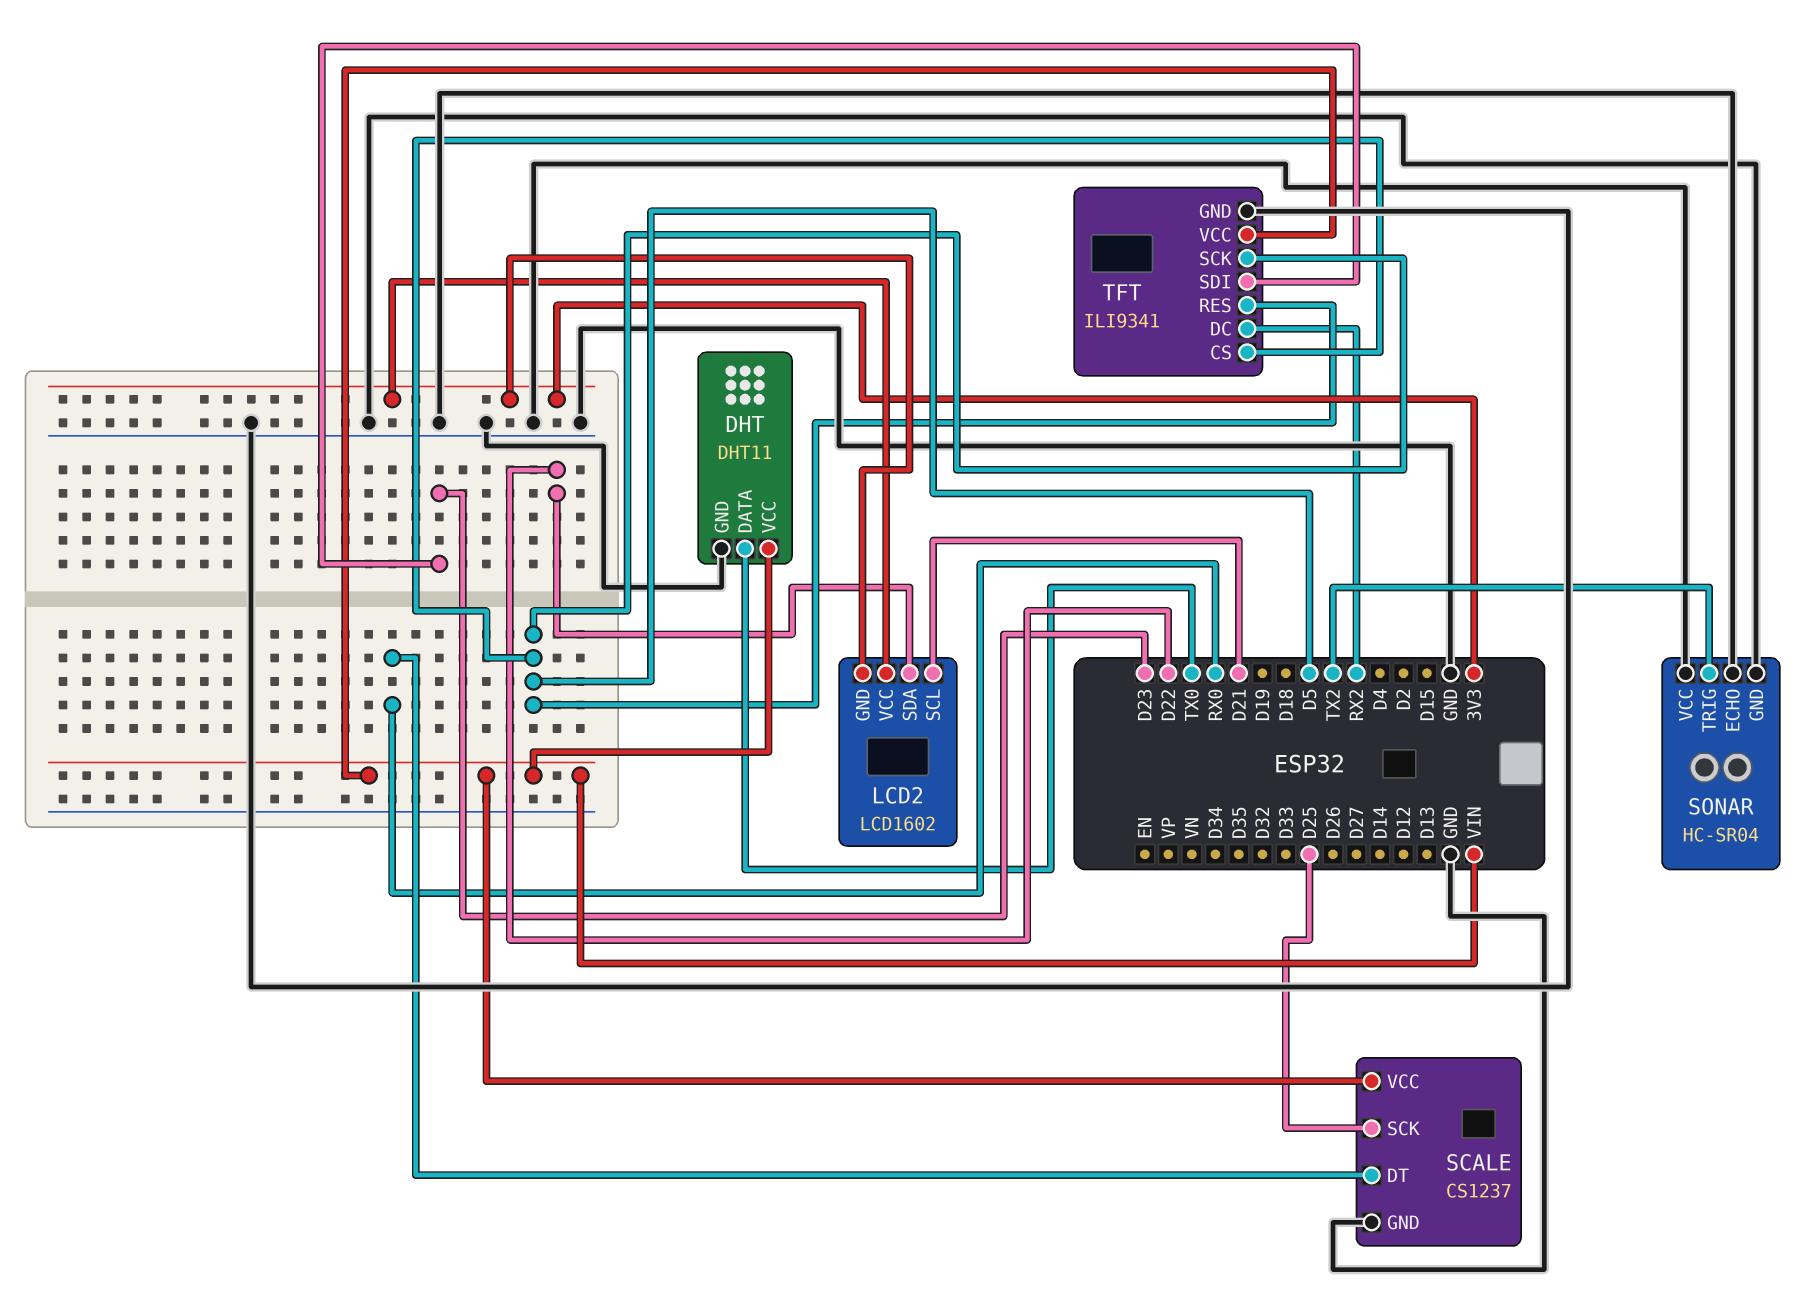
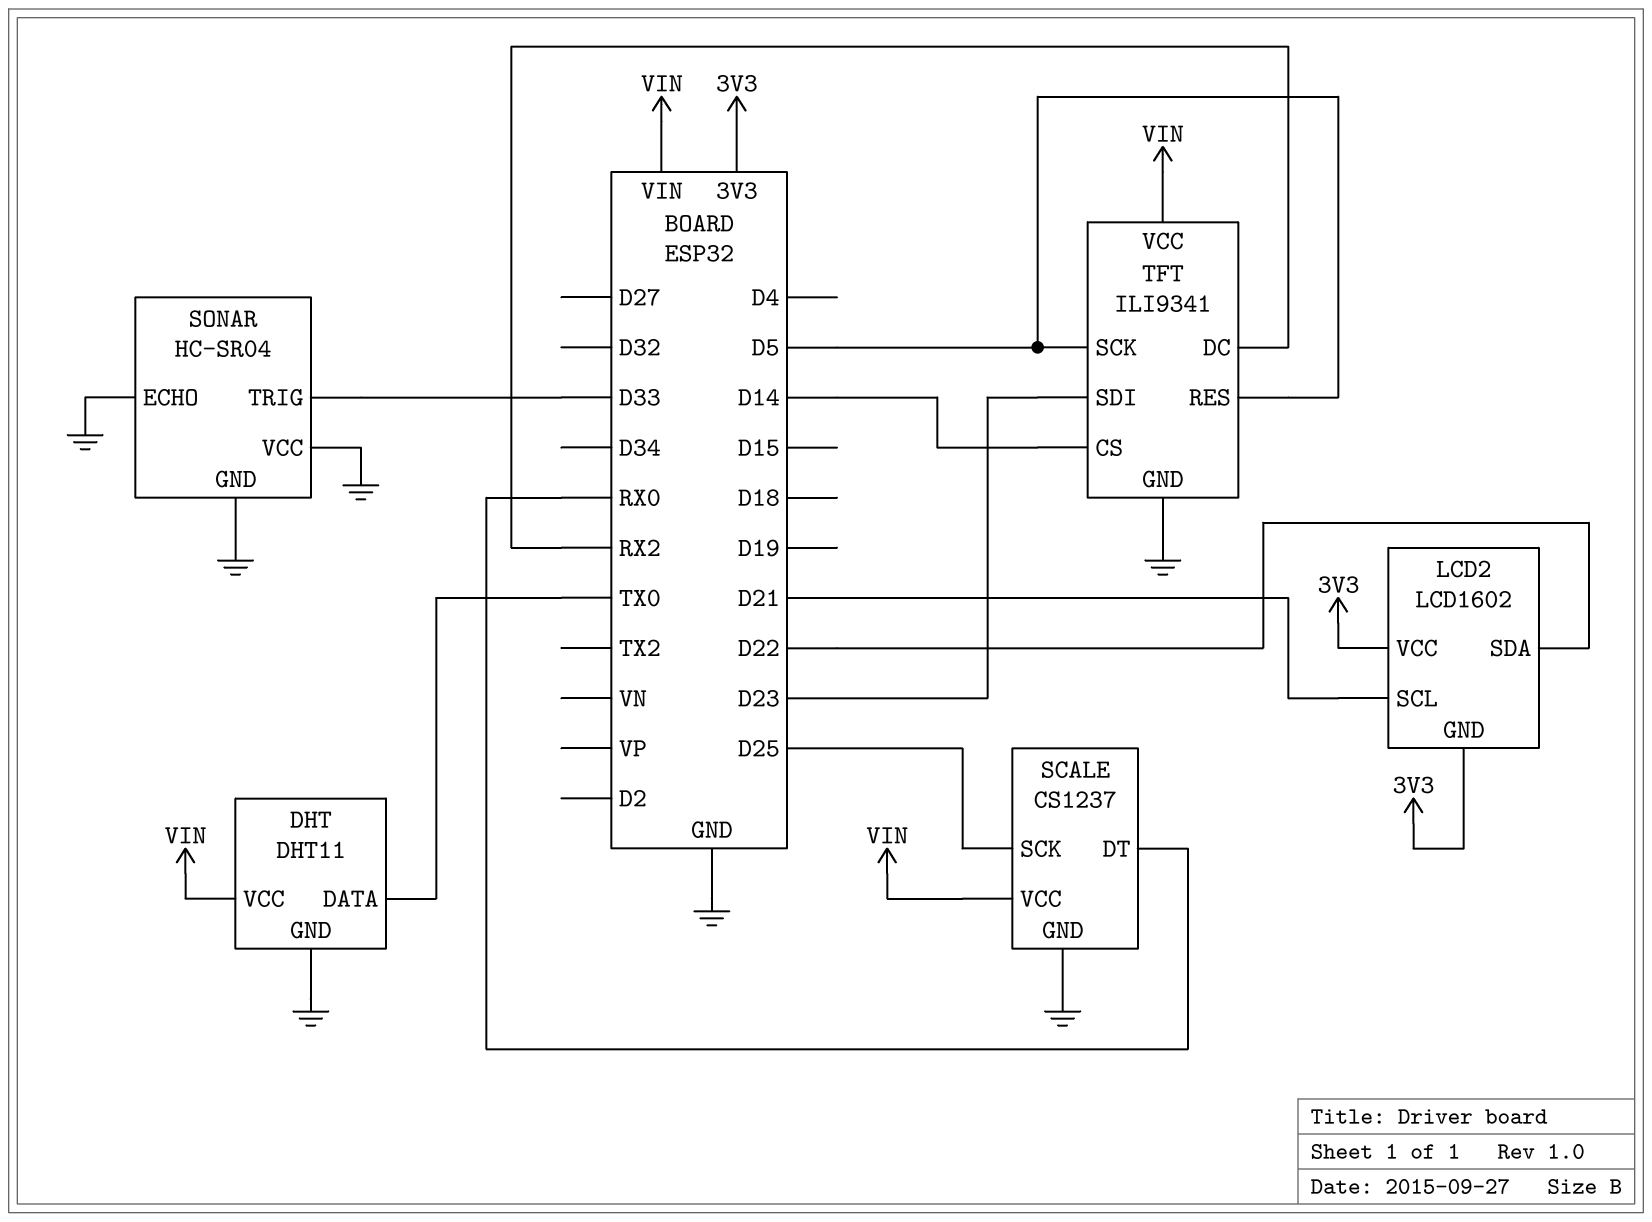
SONAR pin TRIG: TX2 -> D33
TFT pin CS: D5 -> D14

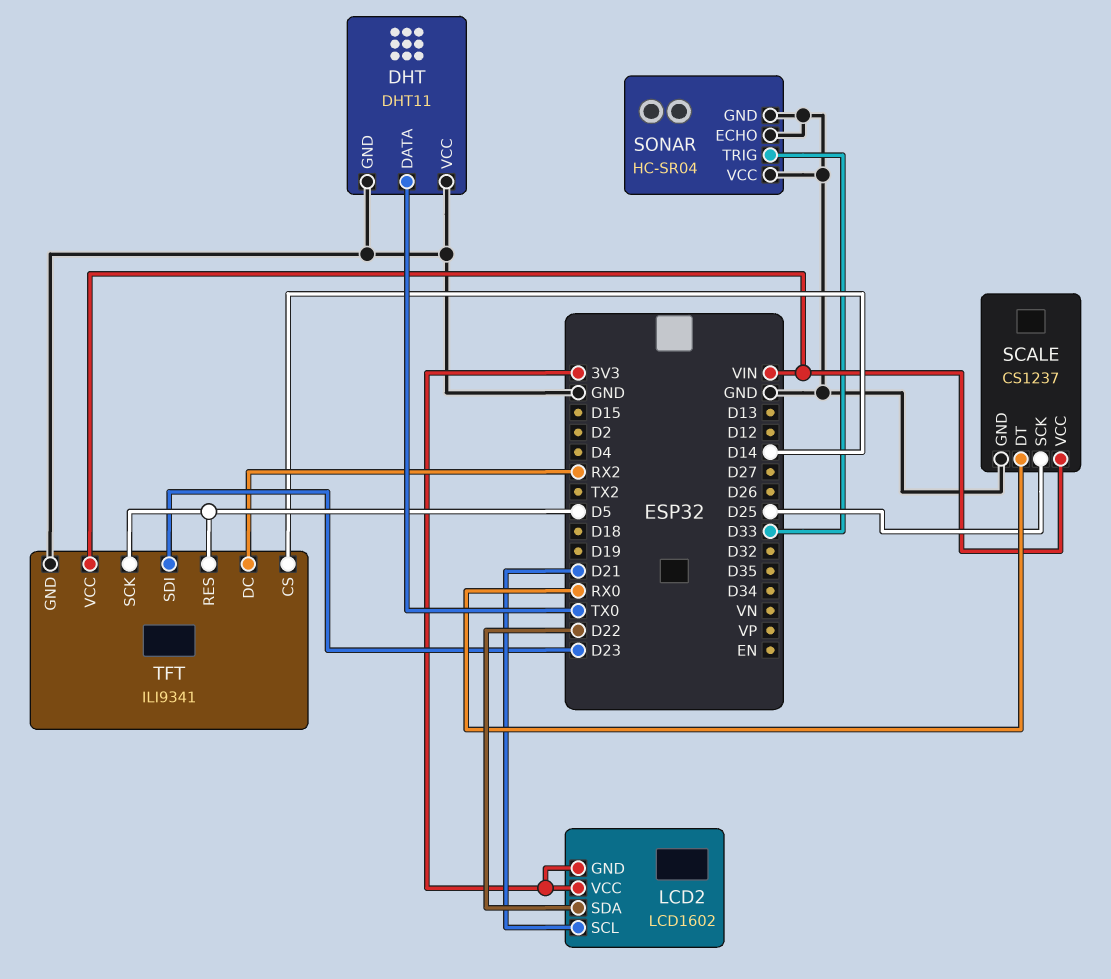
DHT pin VCC: VIN -> GND

